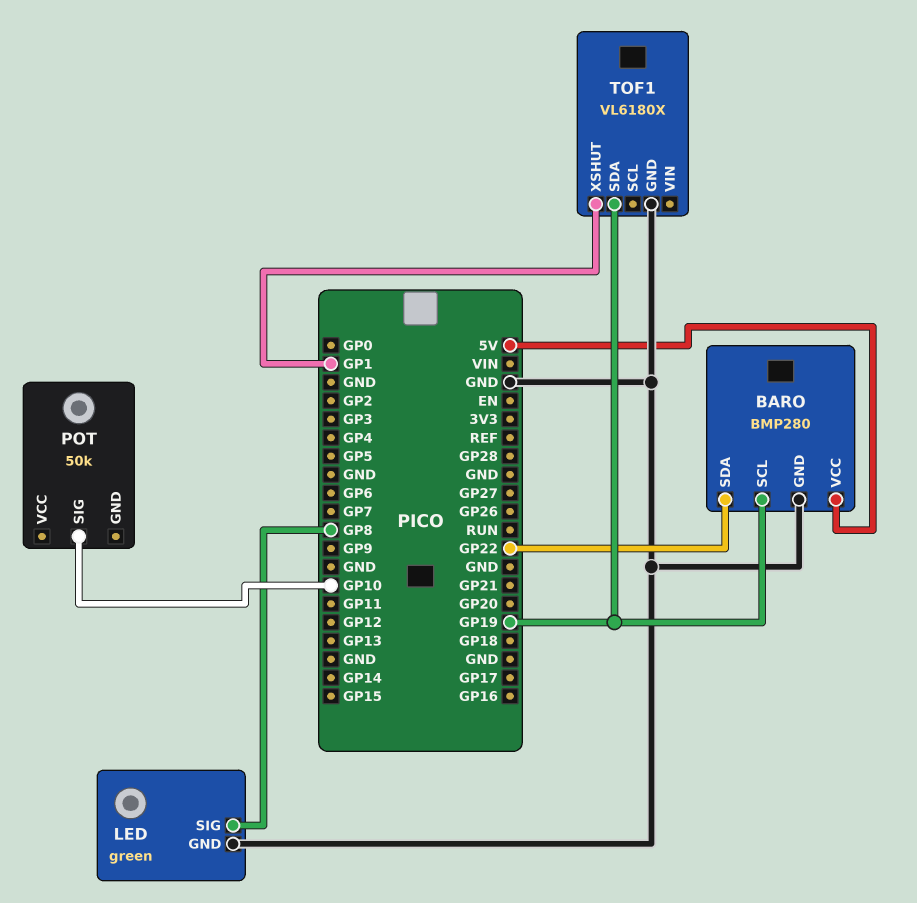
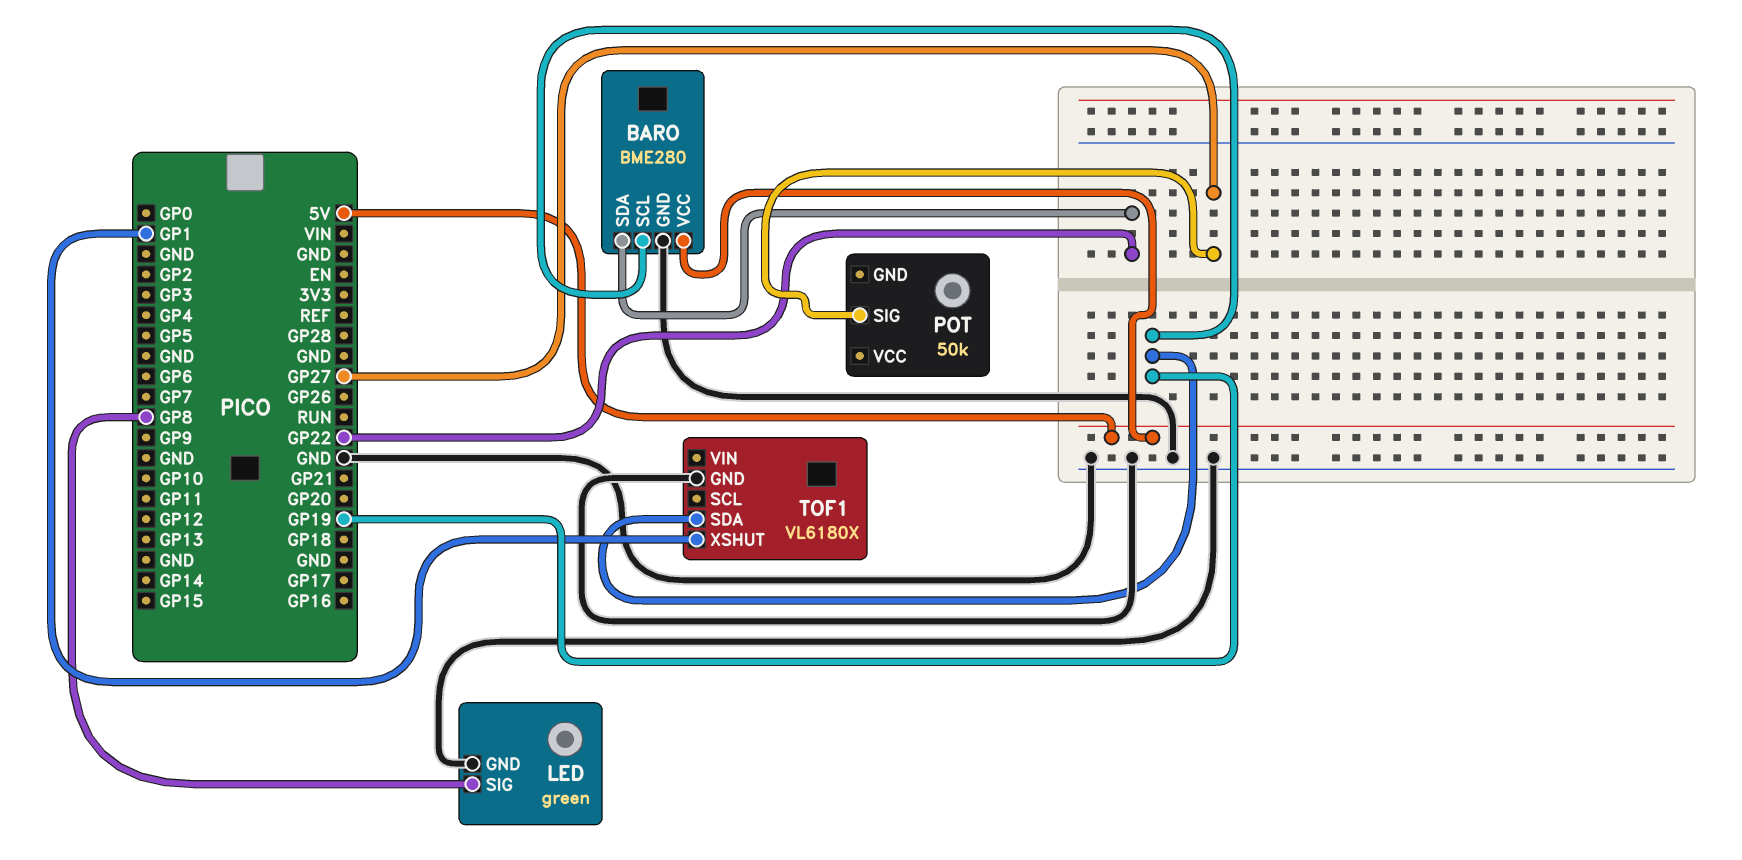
BARO: BMP280 -> BME280
POT pin SIG: GP10 -> GP27

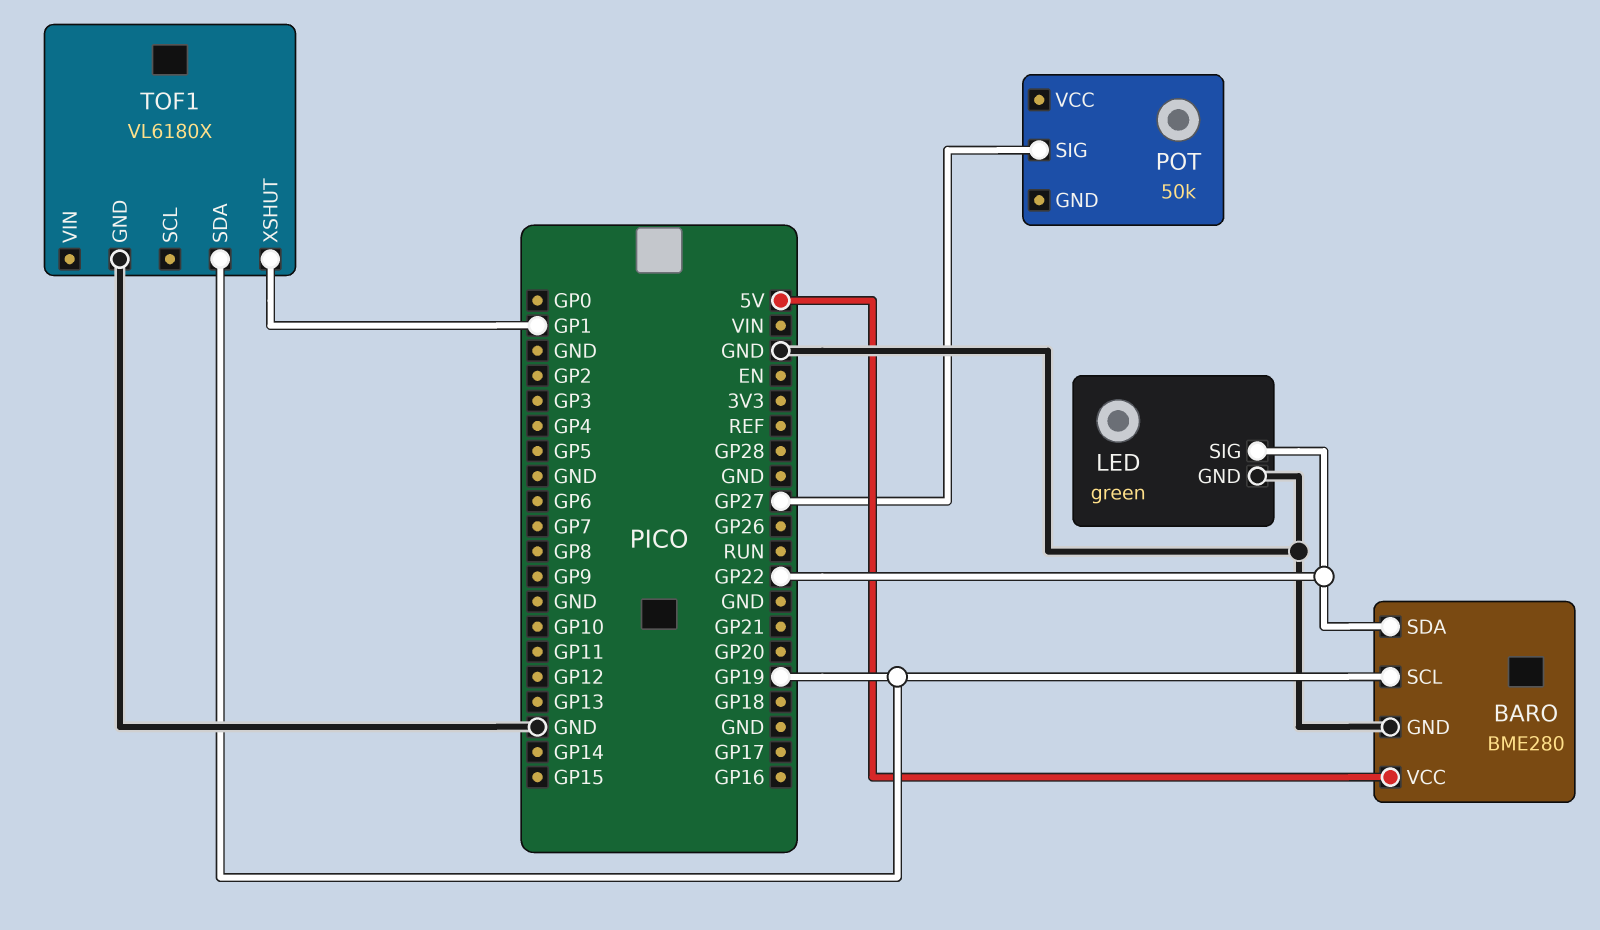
LED pin SIG: GP8 -> GP22

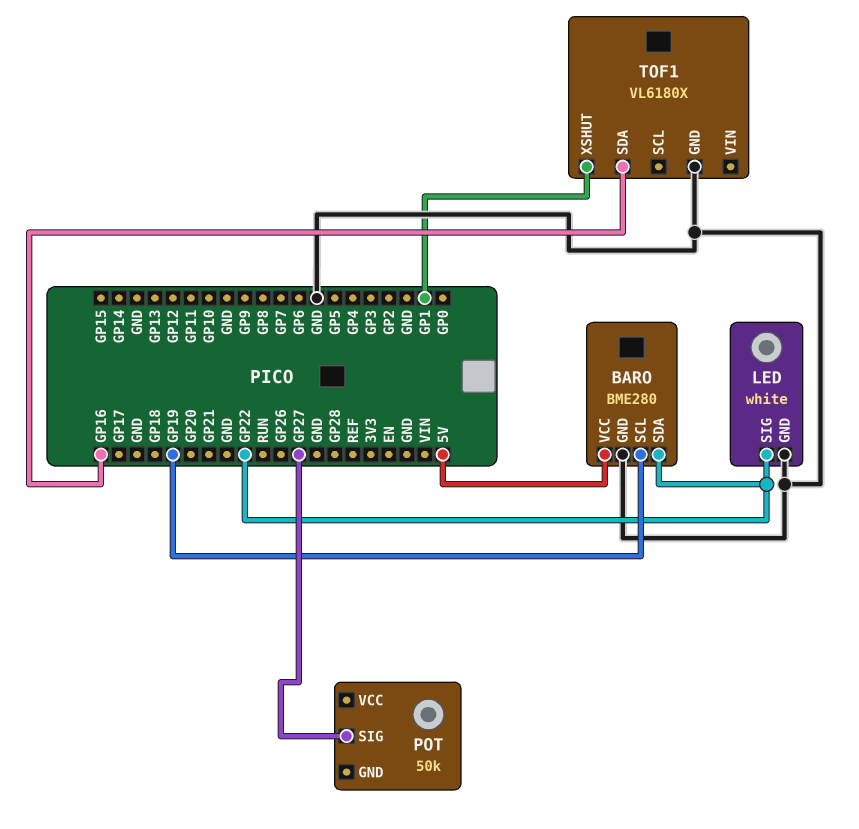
LED: green -> white
TOF1 pin SDA: GP19 -> GP16

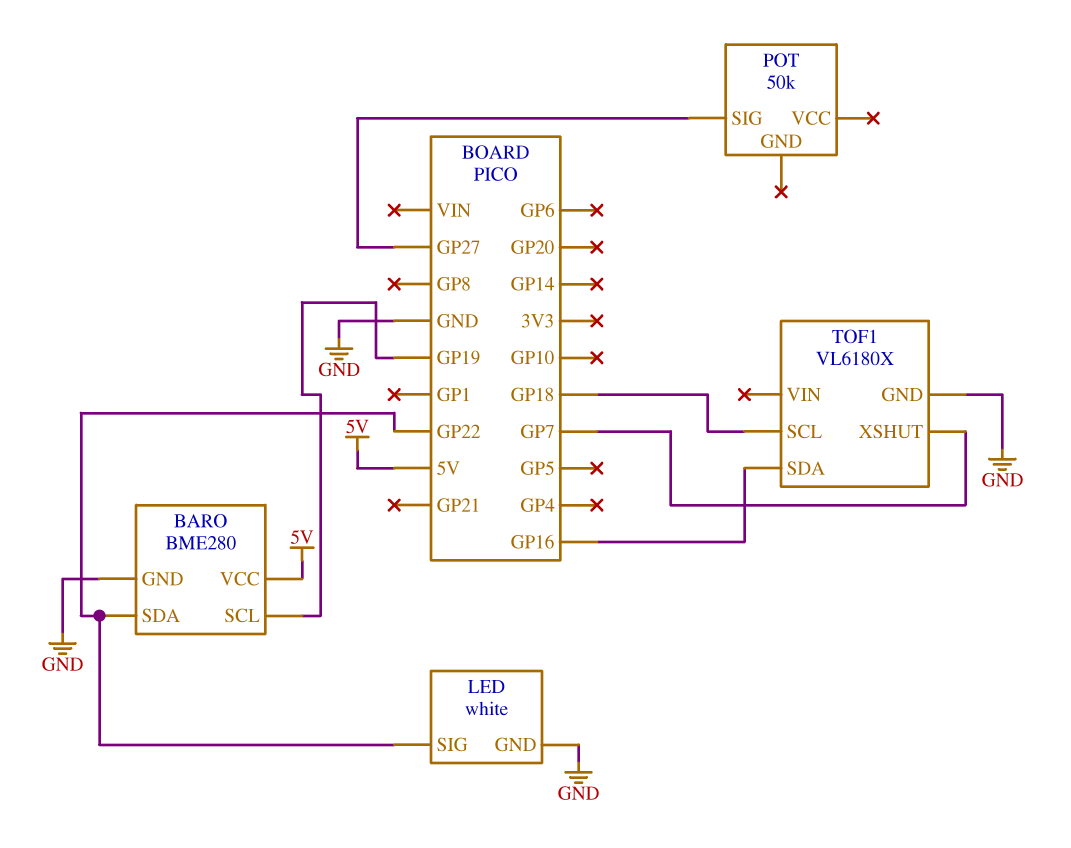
TOF1 pin SCL: none -> GP18
TOF1 pin XSHUT: GP1 -> GP7

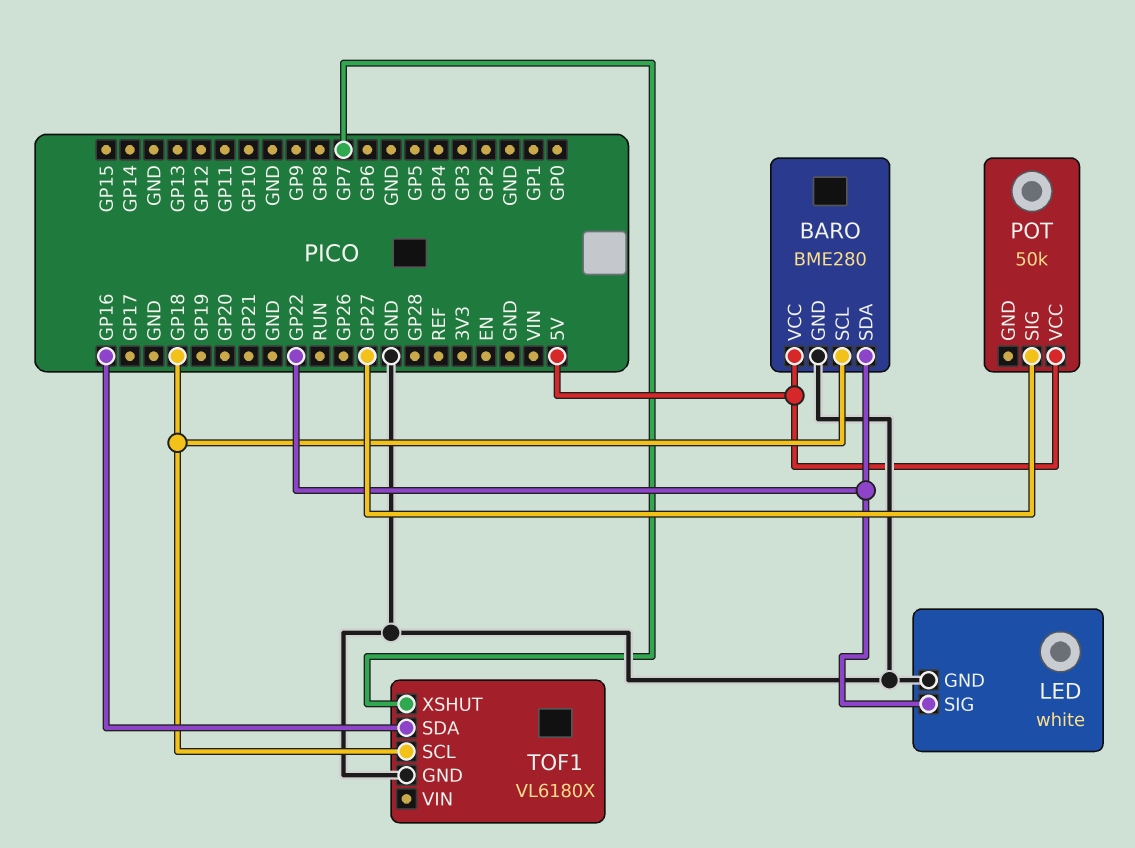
BARO pin SCL: GP19 -> GP18
POT pin VCC: none -> 5V

